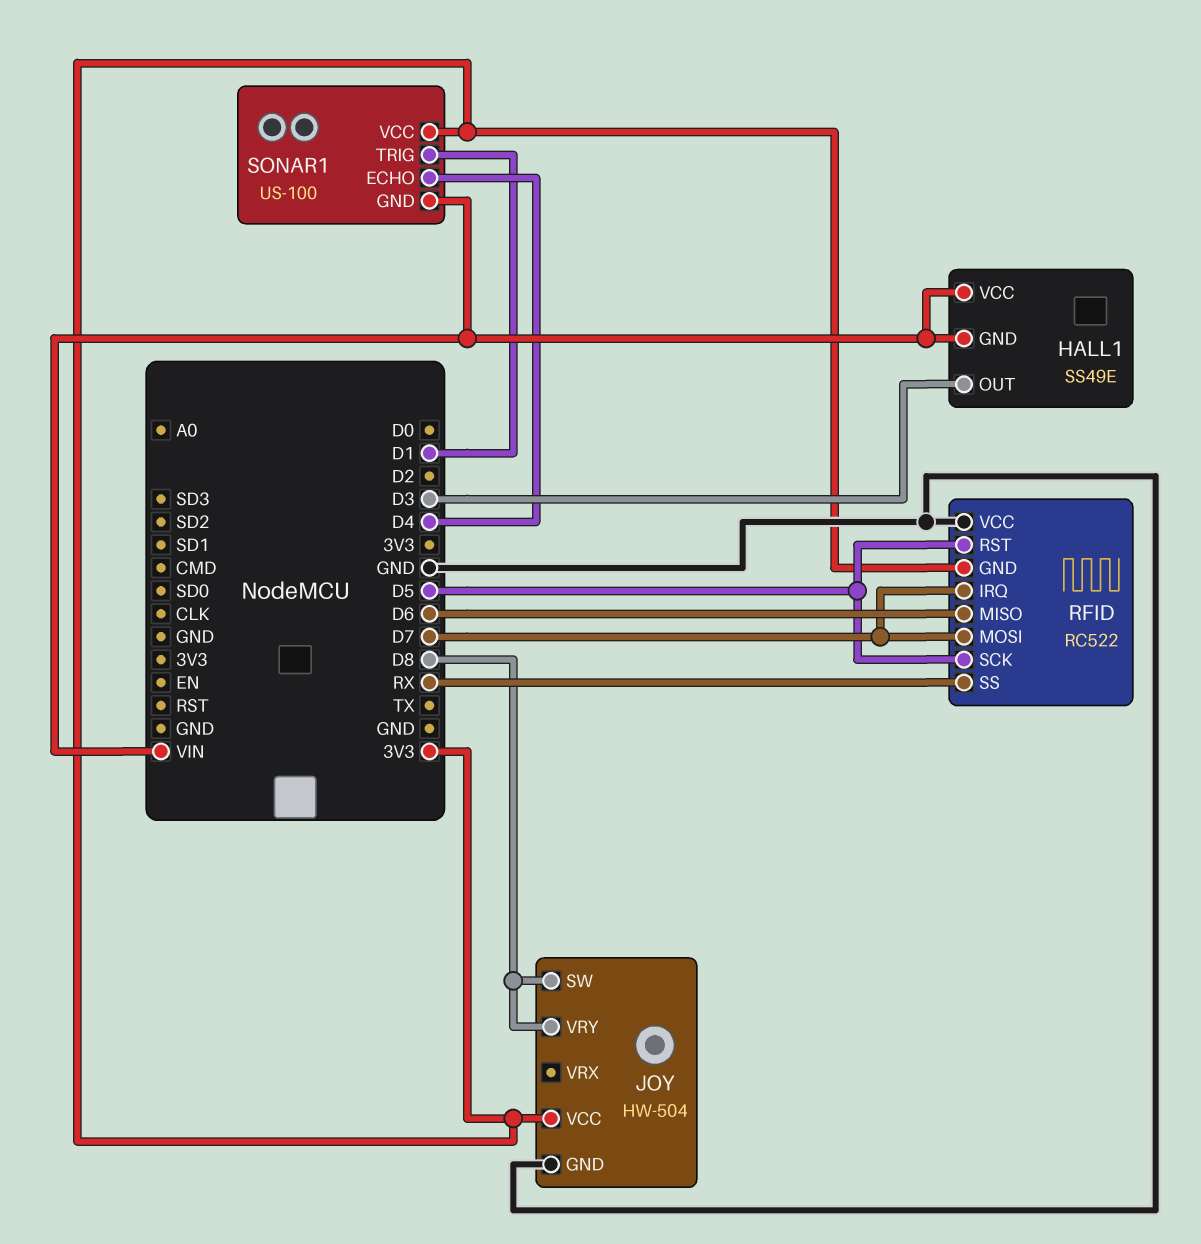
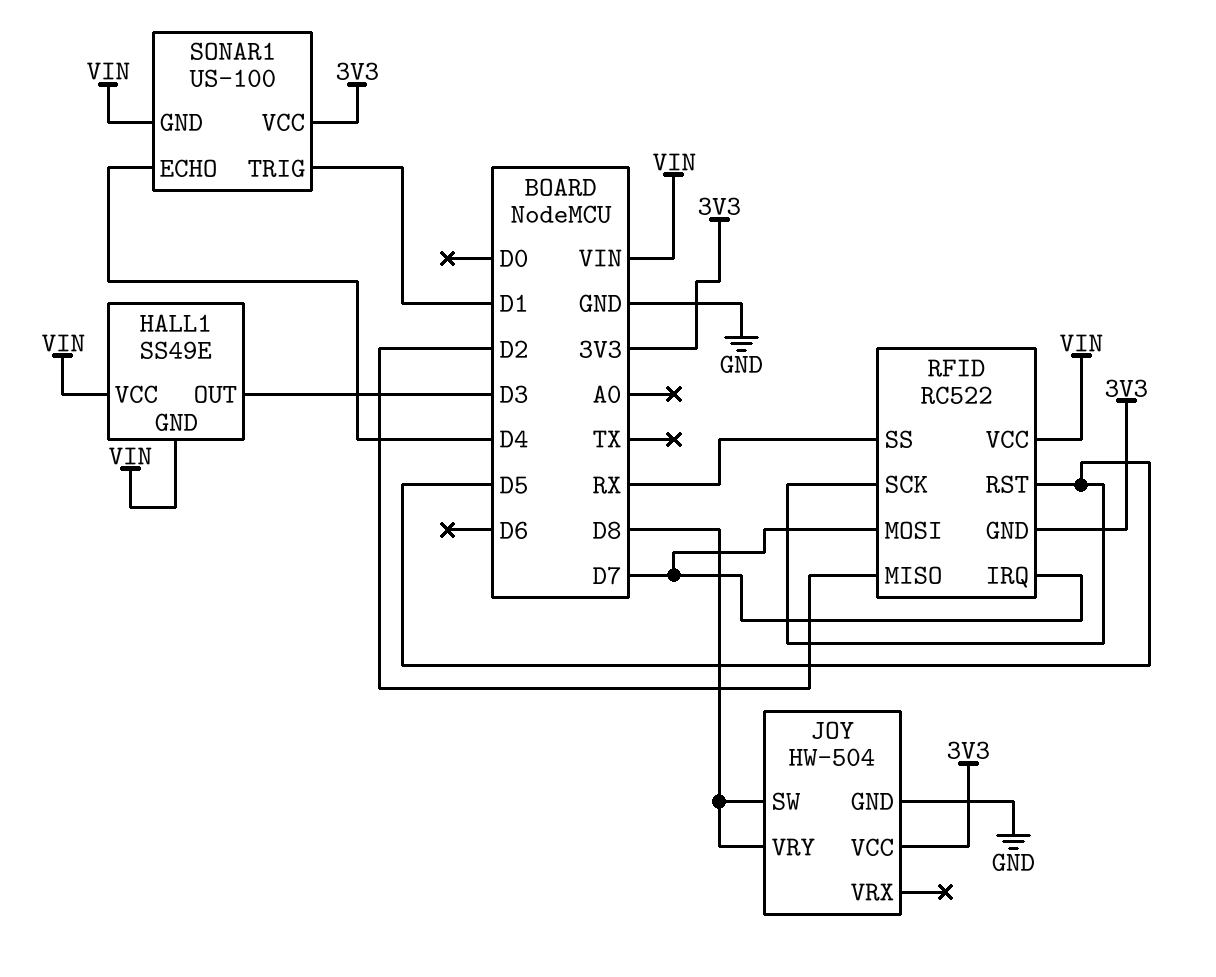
RFID pin MISO: D6 -> D2
RFID pin VCC: GND -> VIN

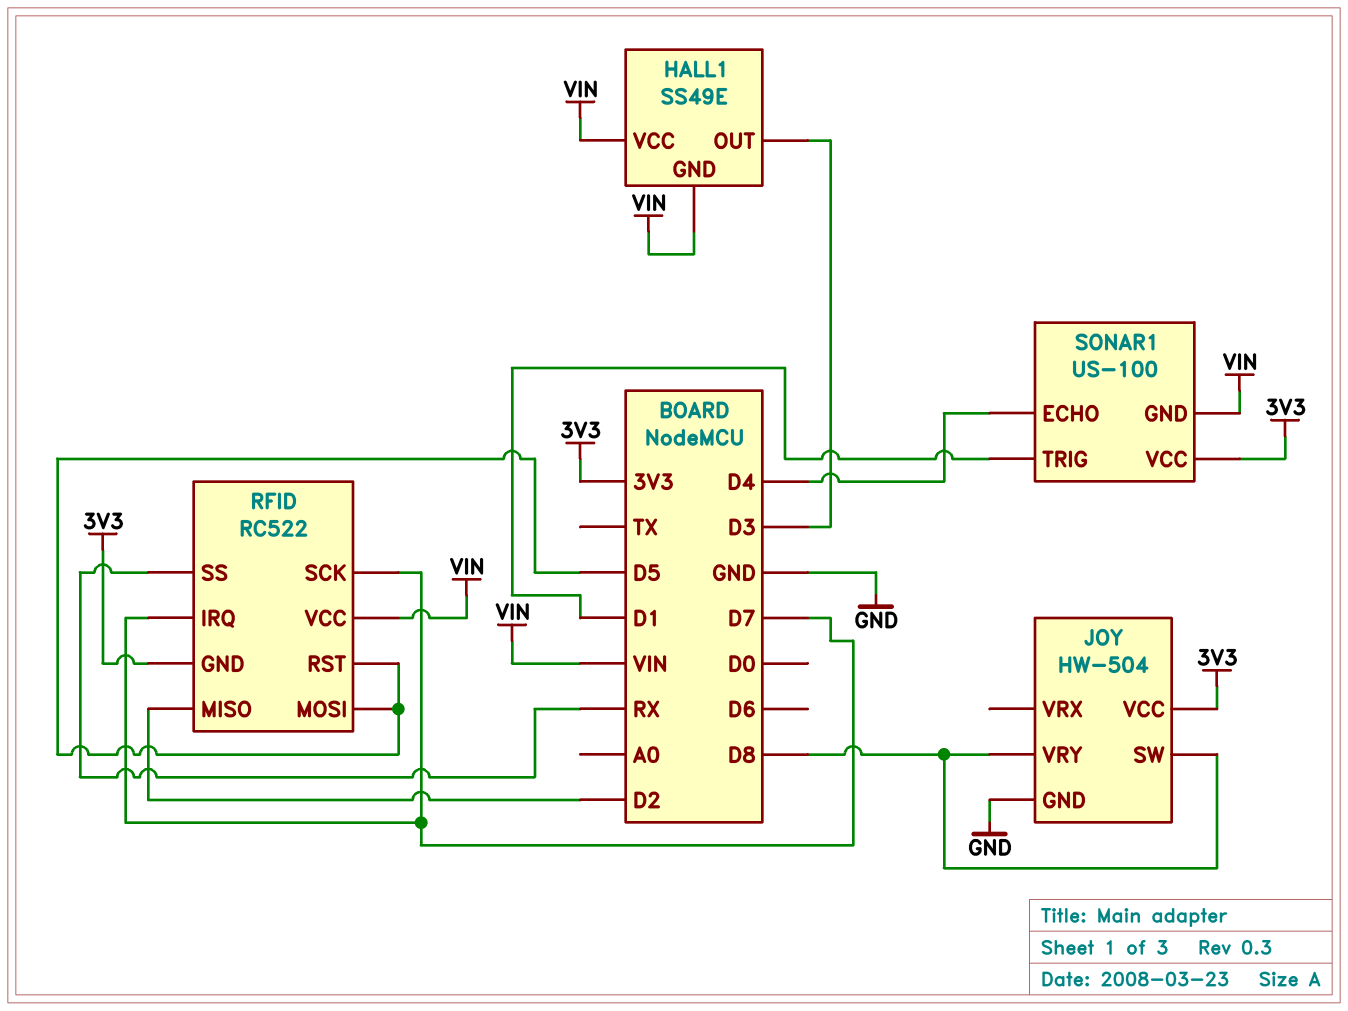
RFID pin MOSI: D7 -> D5
RFID pin SCK: D5 -> D7

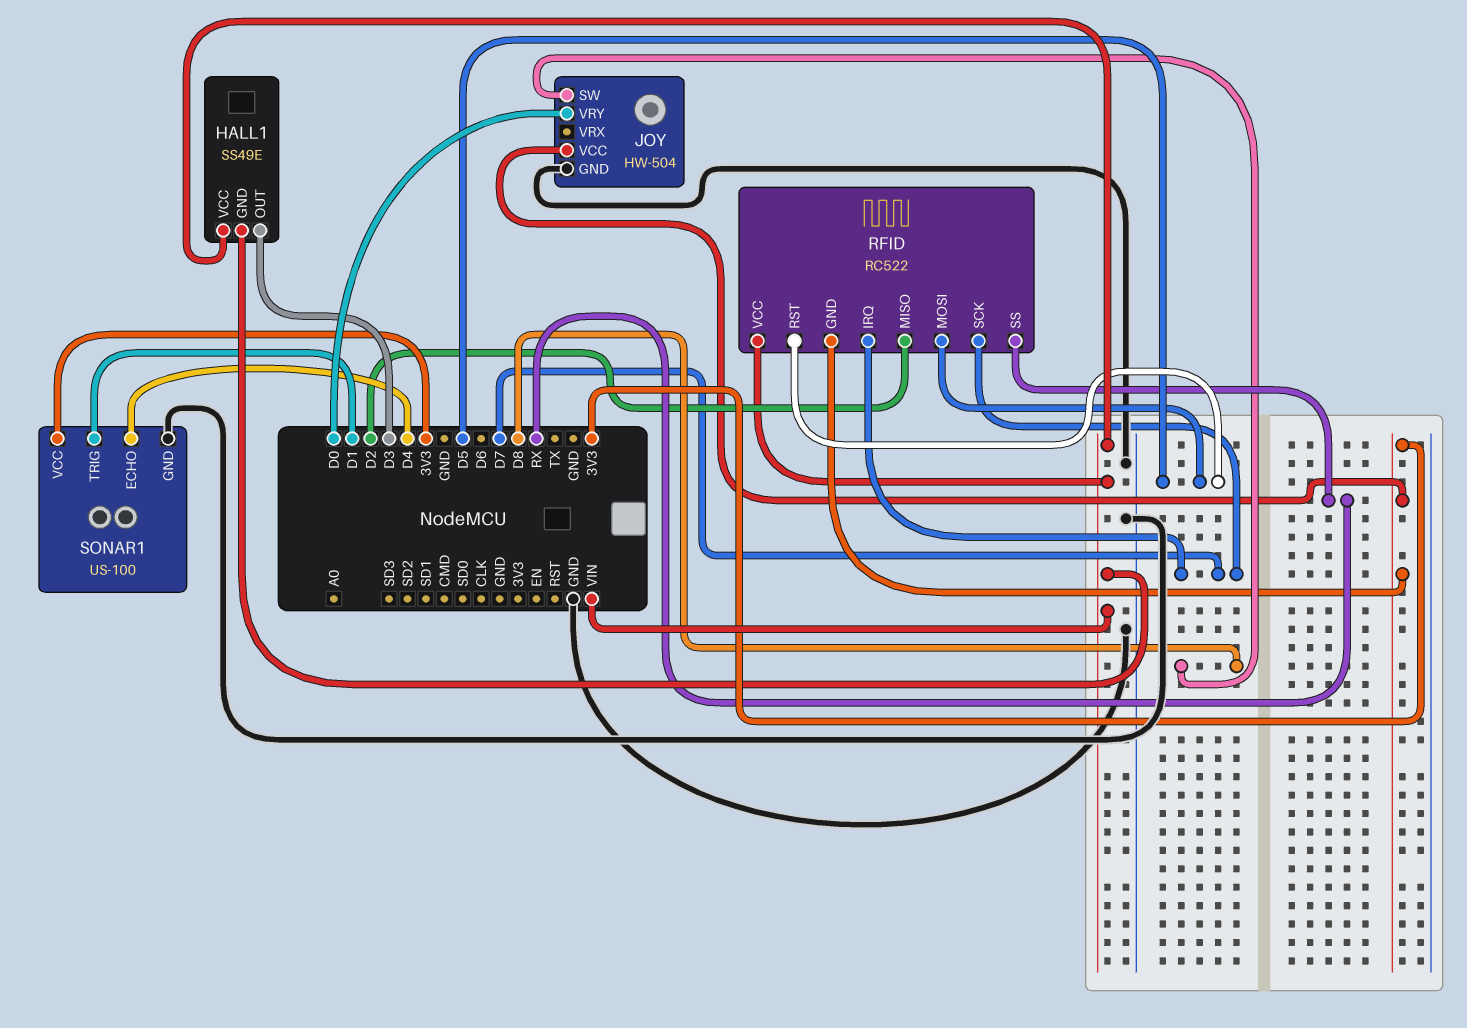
JOY pin VRY: D8 -> D0
SONAR1 pin GND: VIN -> GND

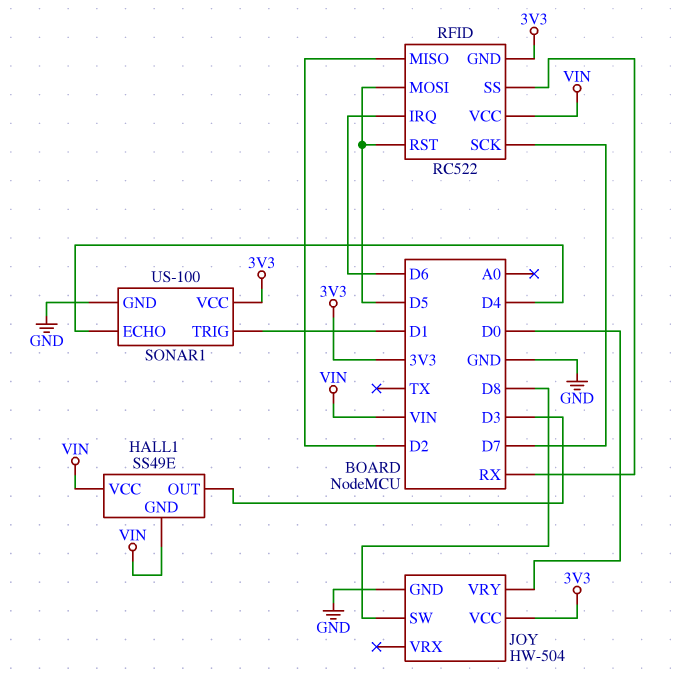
RFID pin IRQ: D7 -> D6

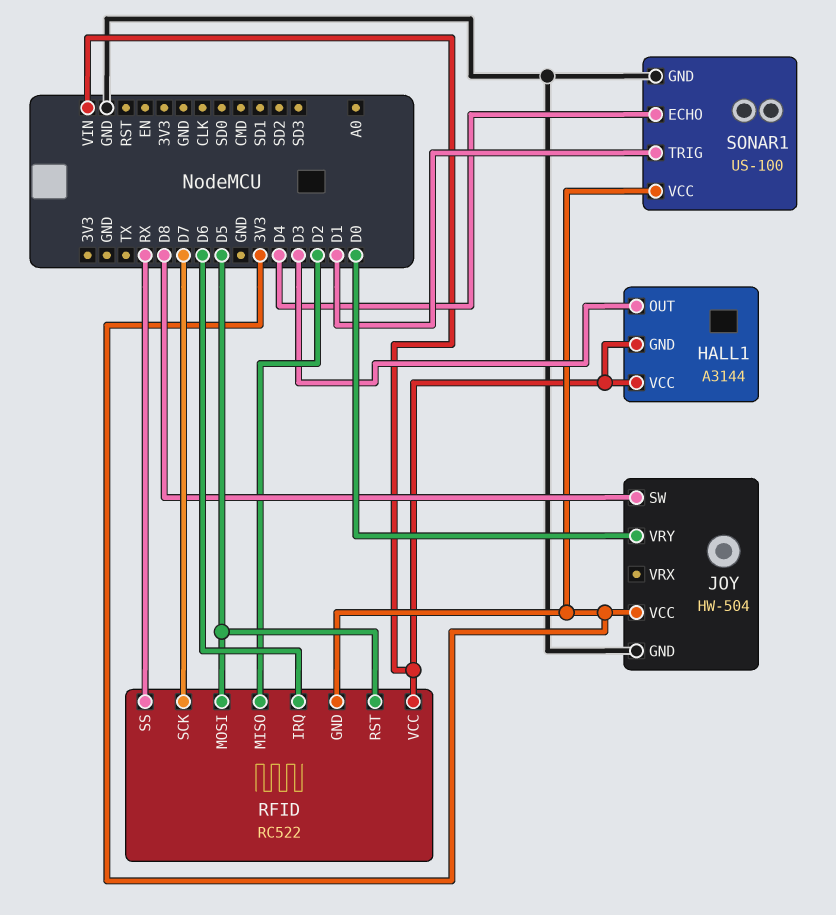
HALL1: SS49E -> A3144

